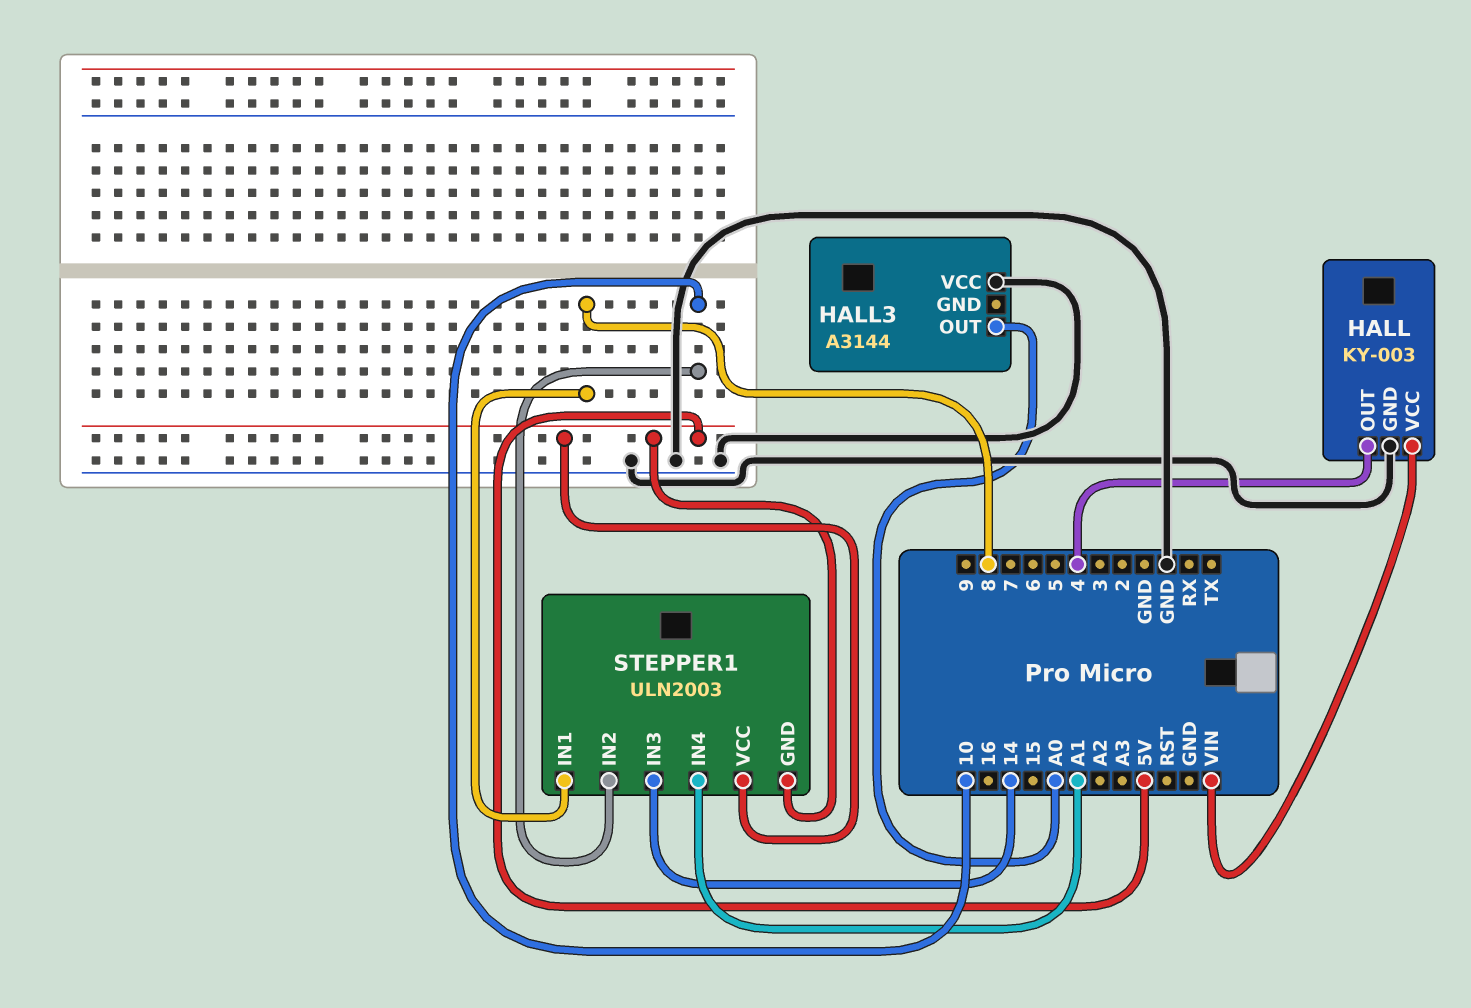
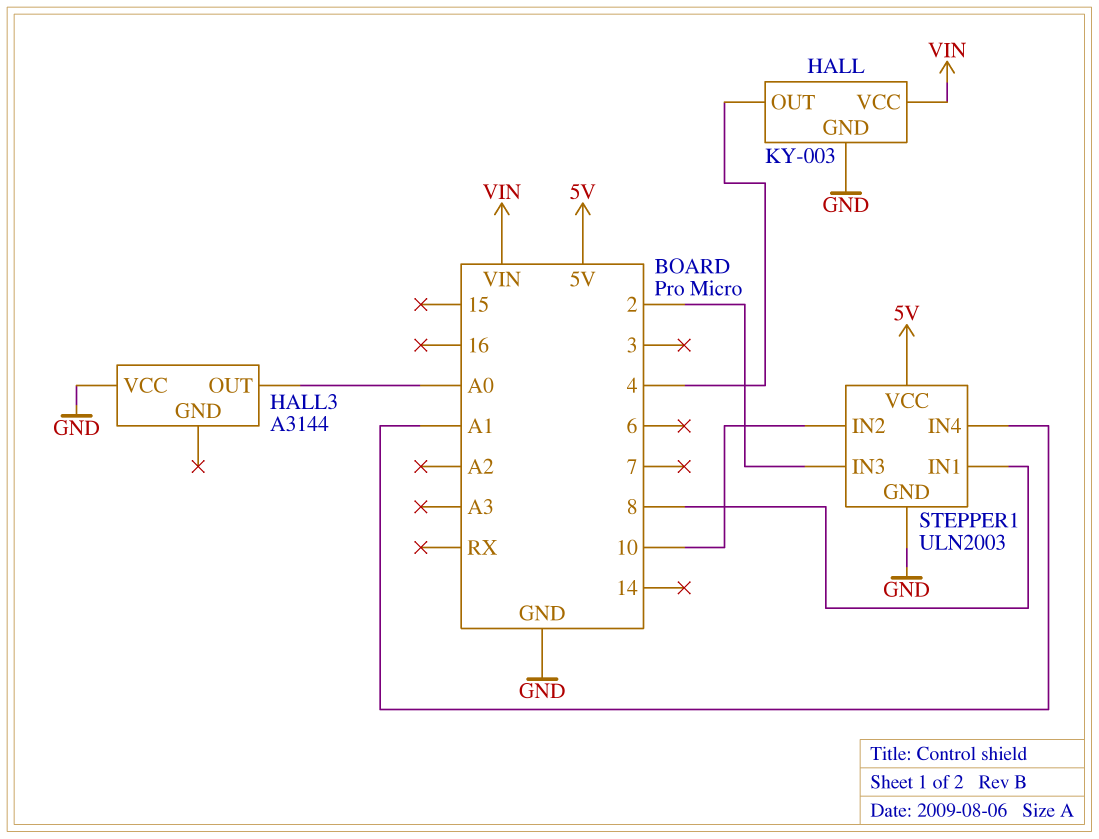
STEPPER1 pin GND: 5V -> GND
STEPPER1 pin IN3: 14 -> 2

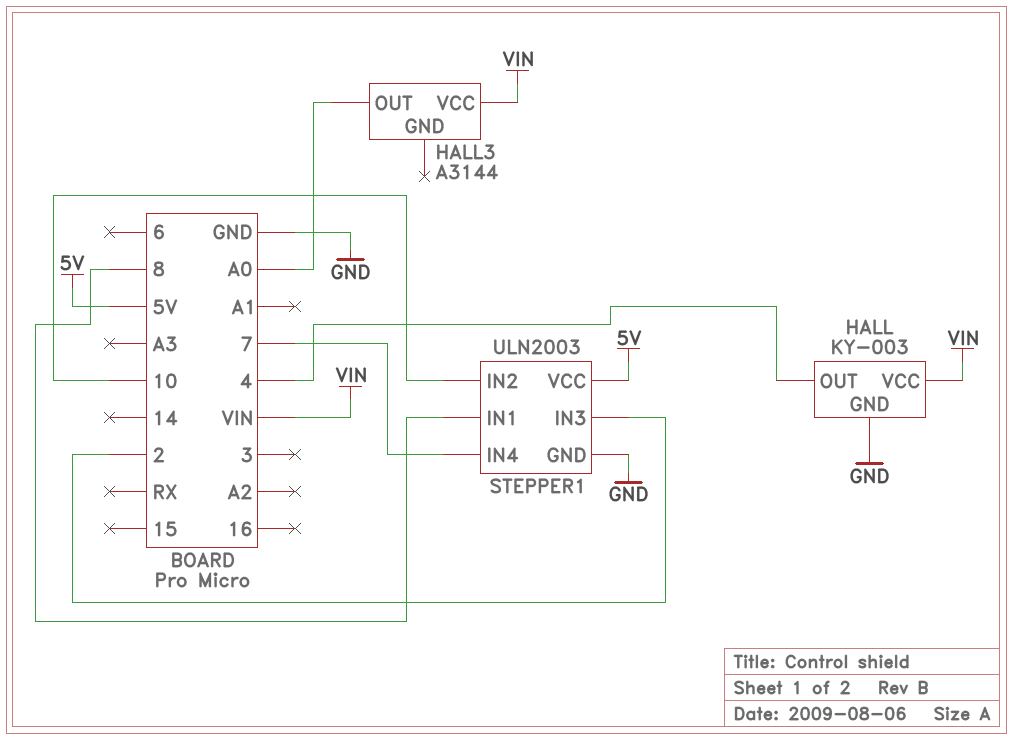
HALL3 pin VCC: GND -> VIN
STEPPER1 pin IN4: A1 -> 7

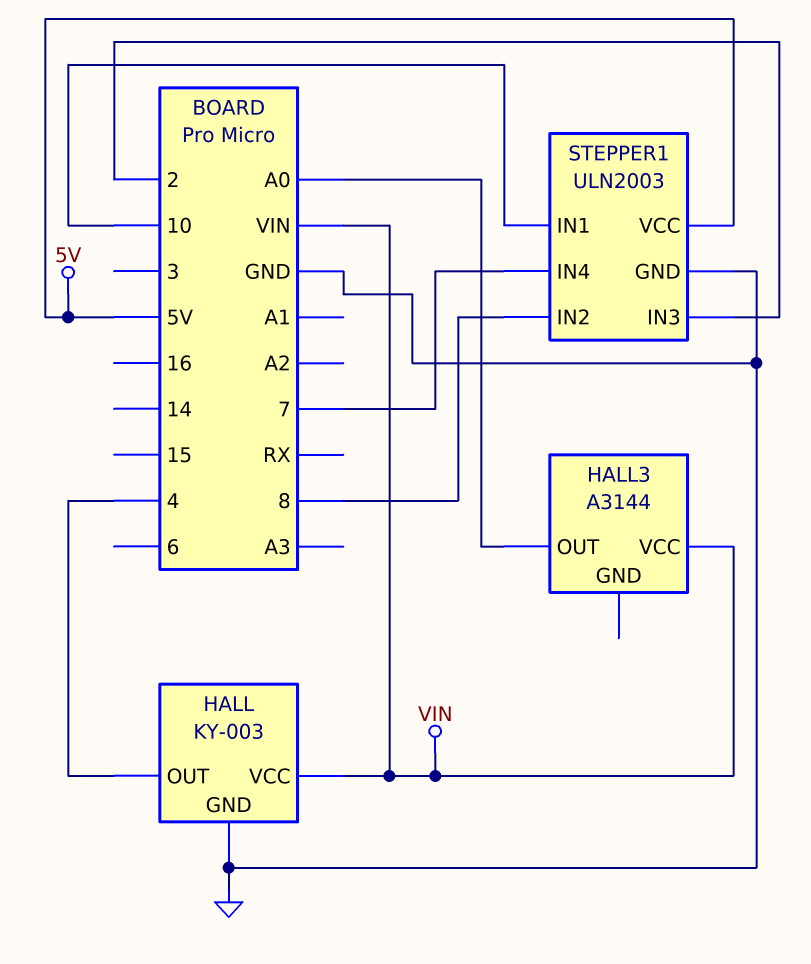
STEPPER1 pin IN1: 8 -> 10
STEPPER1 pin IN2: 10 -> 8

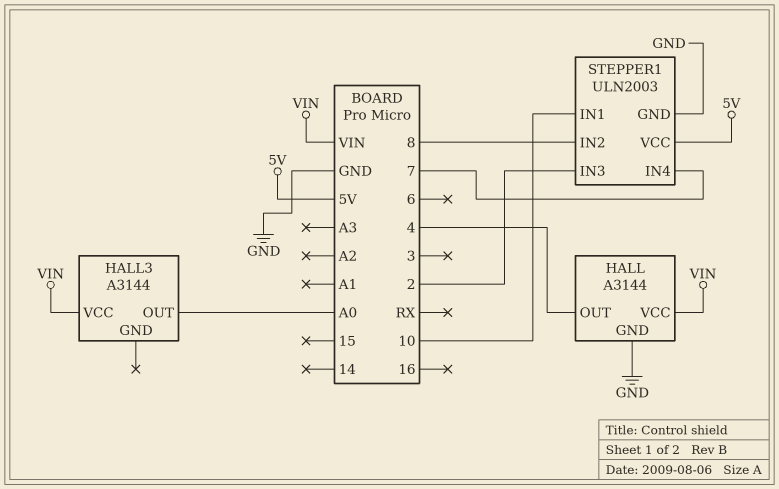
HALL: KY-003 -> A3144

